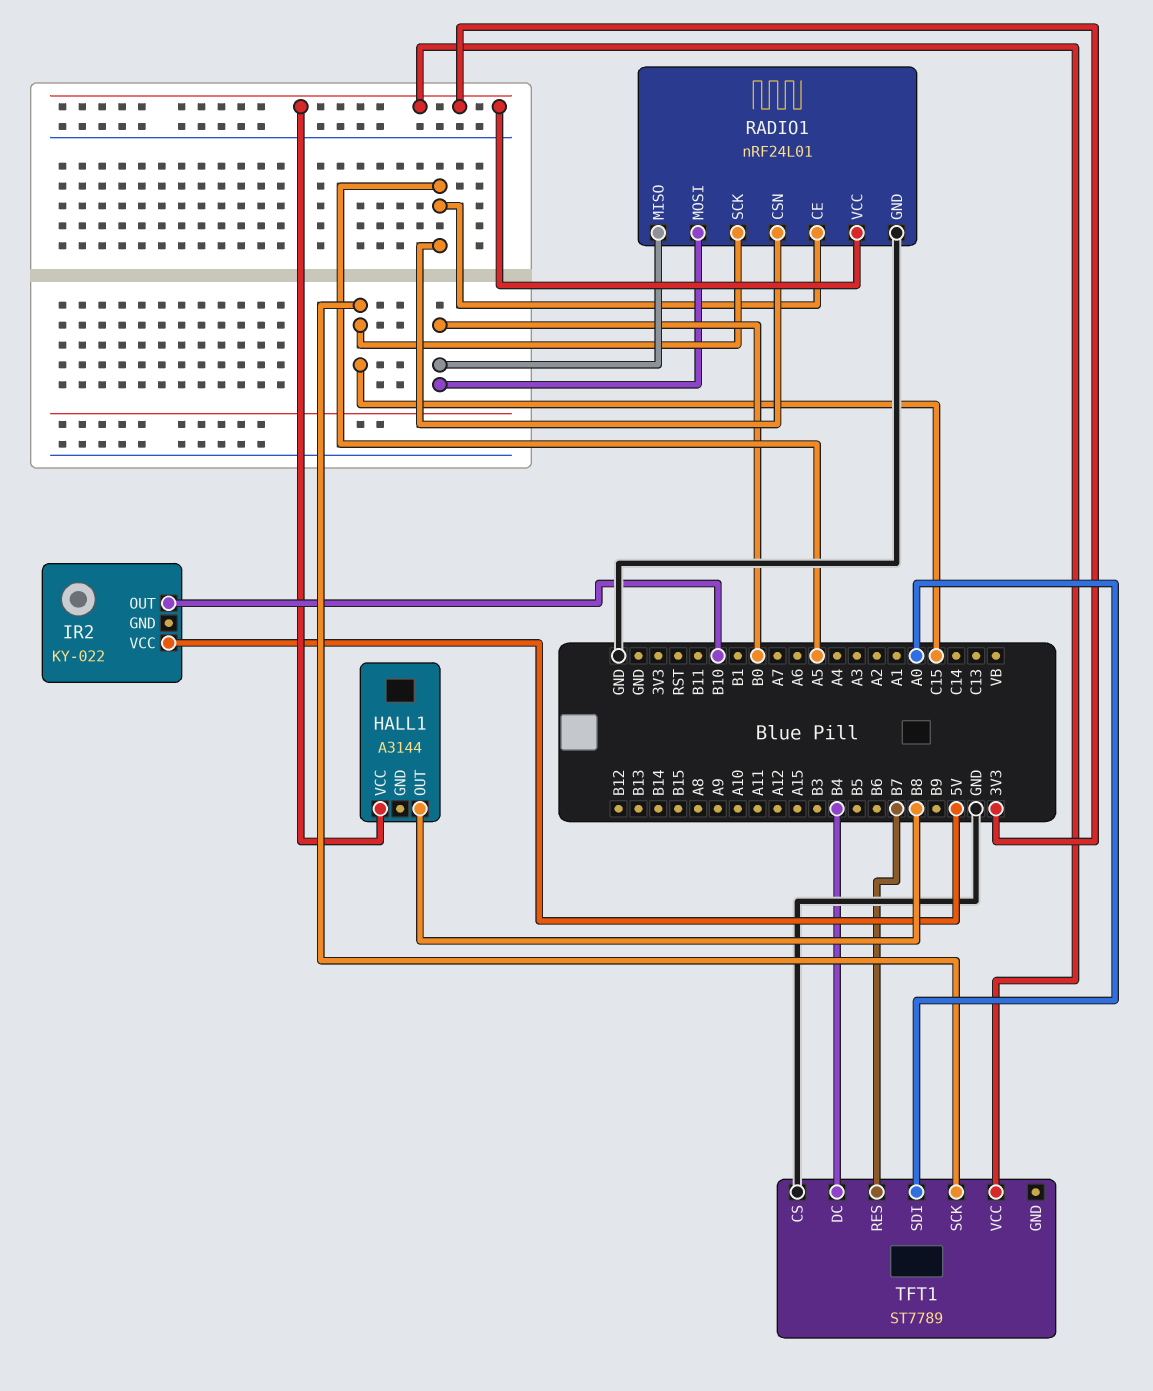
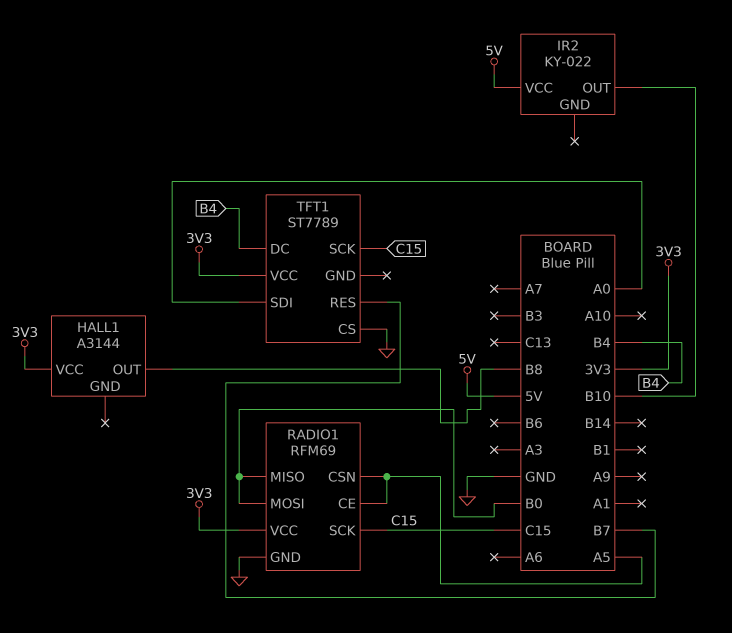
RADIO1: nRF24L01 -> RFM69

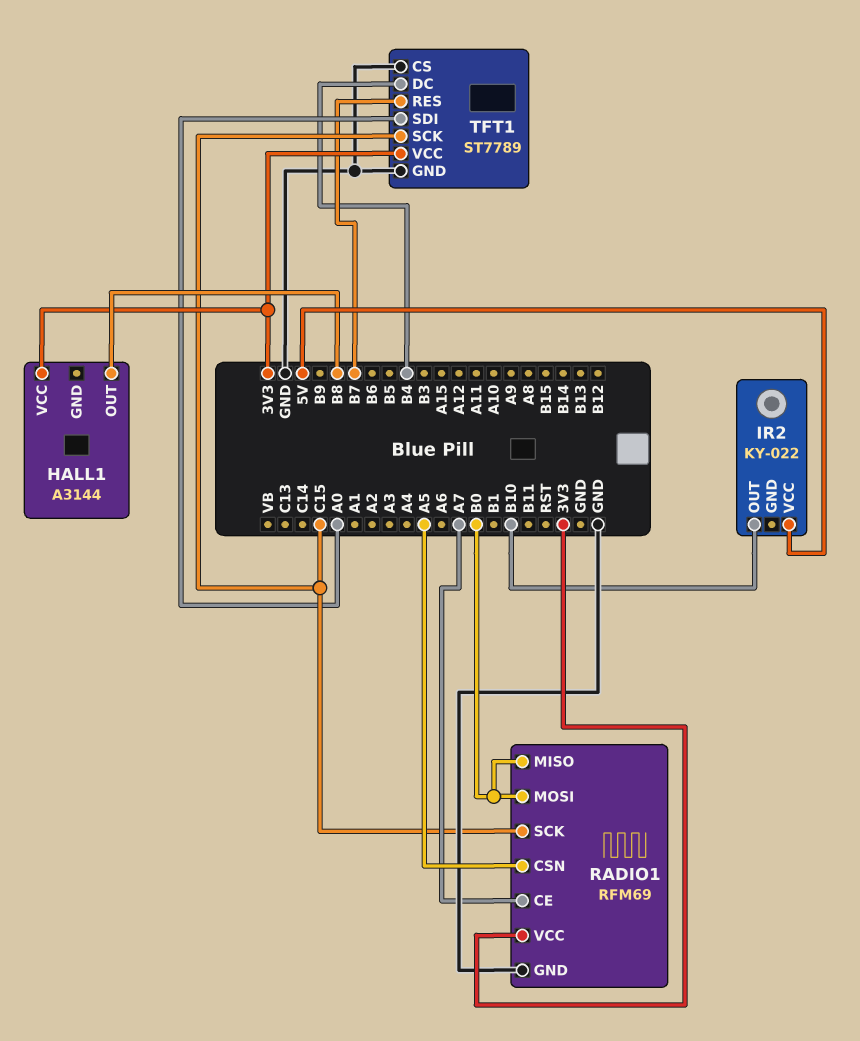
RADIO1 pin CE: A5 -> A7
TFT1 pin GND: none -> GND

